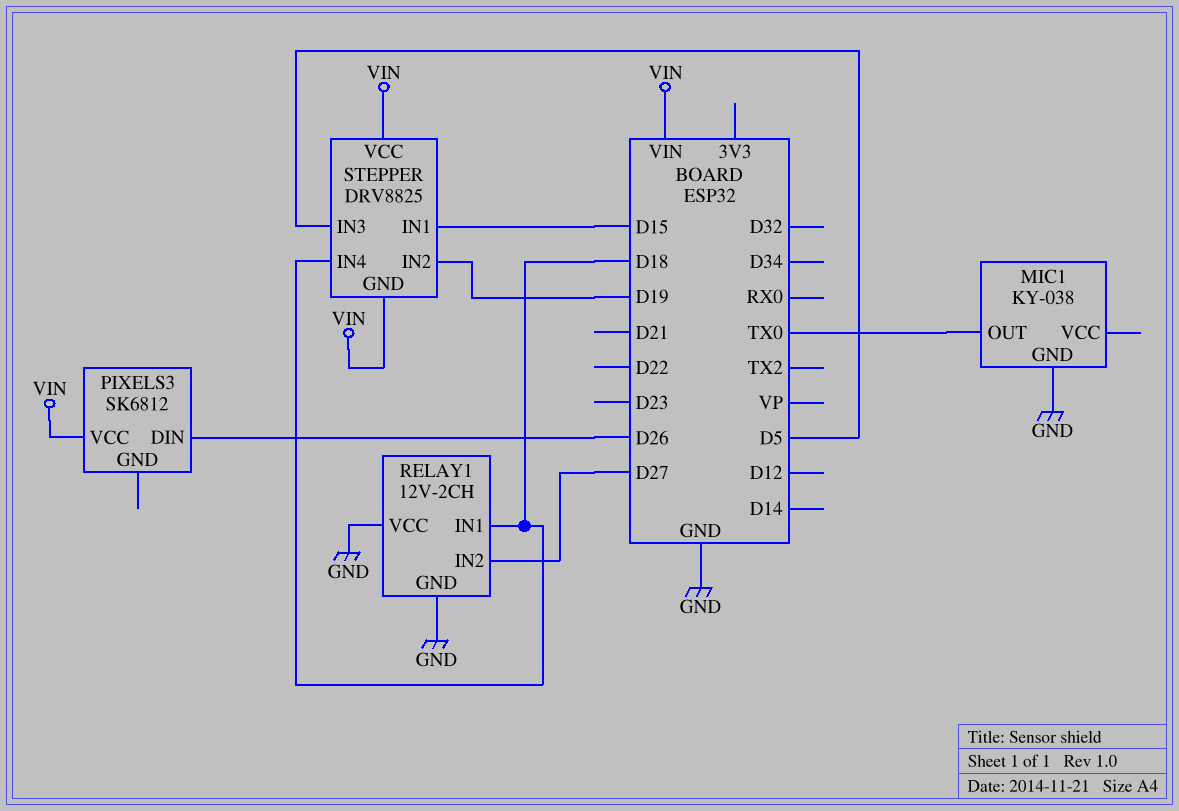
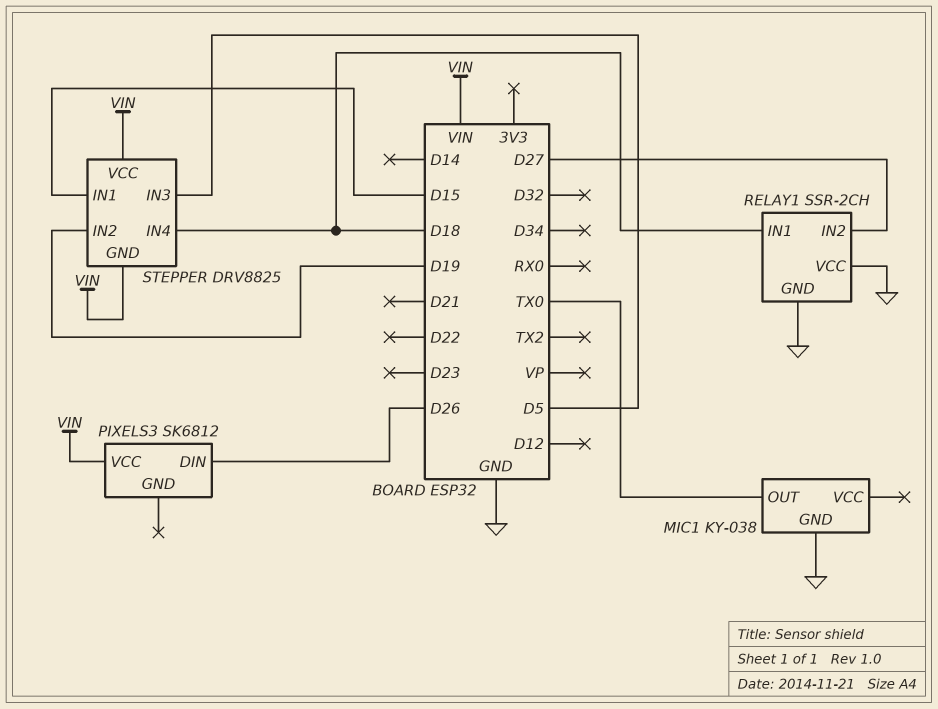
RELAY1: 12V-2CH -> SSR-2CH

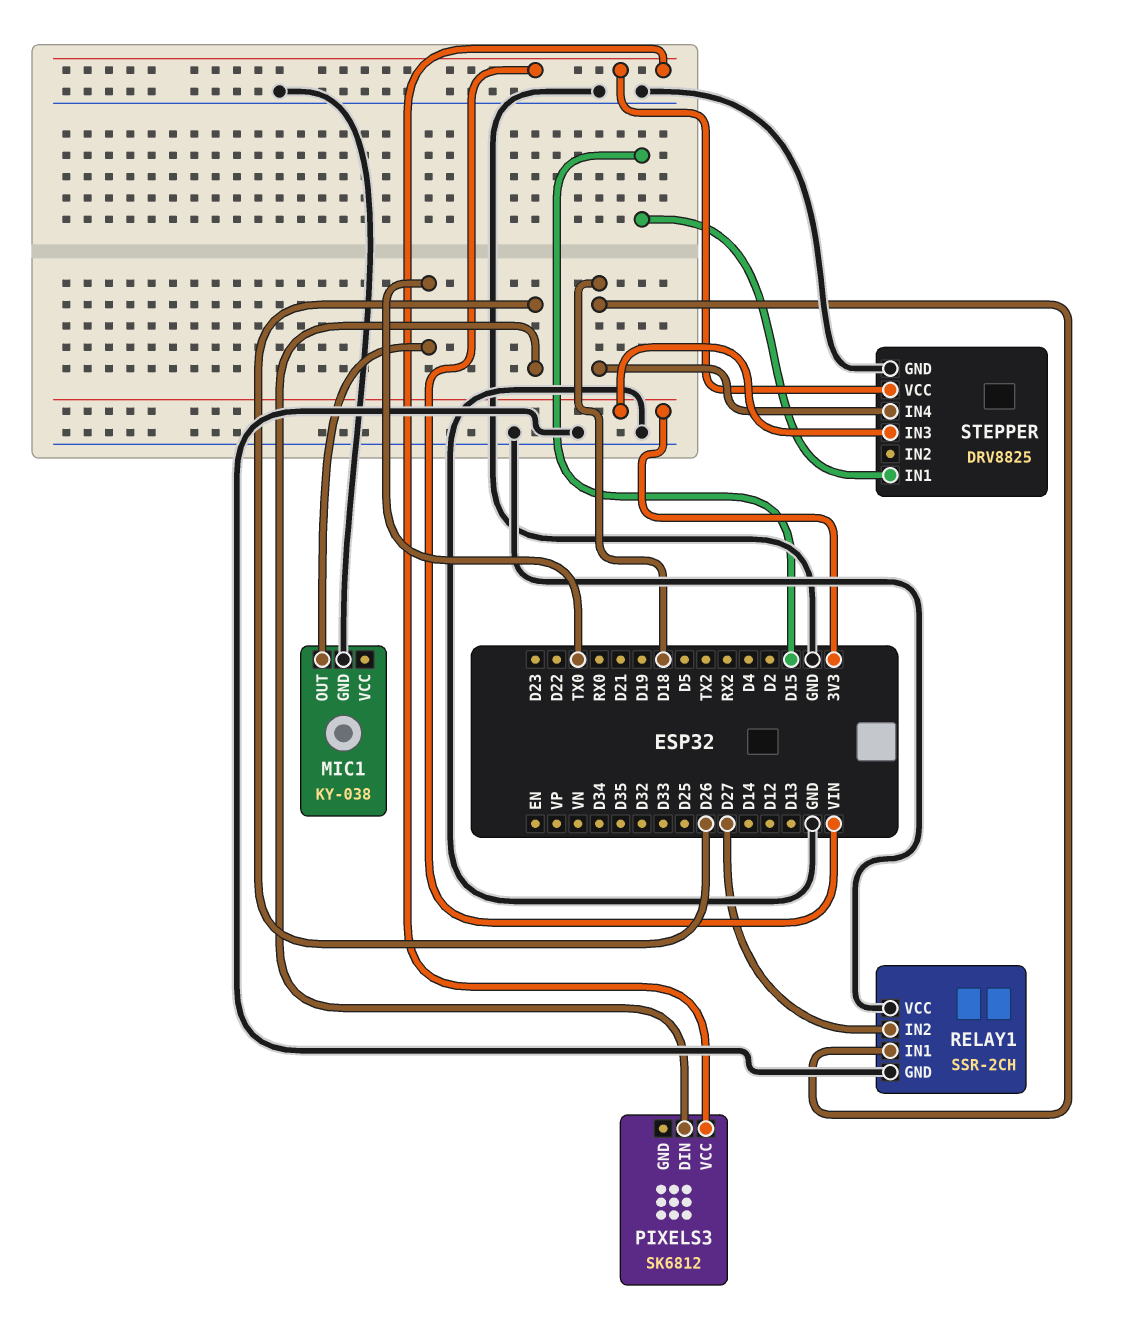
STEPPER pin GND: VIN -> GND
STEPPER pin IN2: D19 -> none
STEPPER pin IN3: D5 -> 3V3

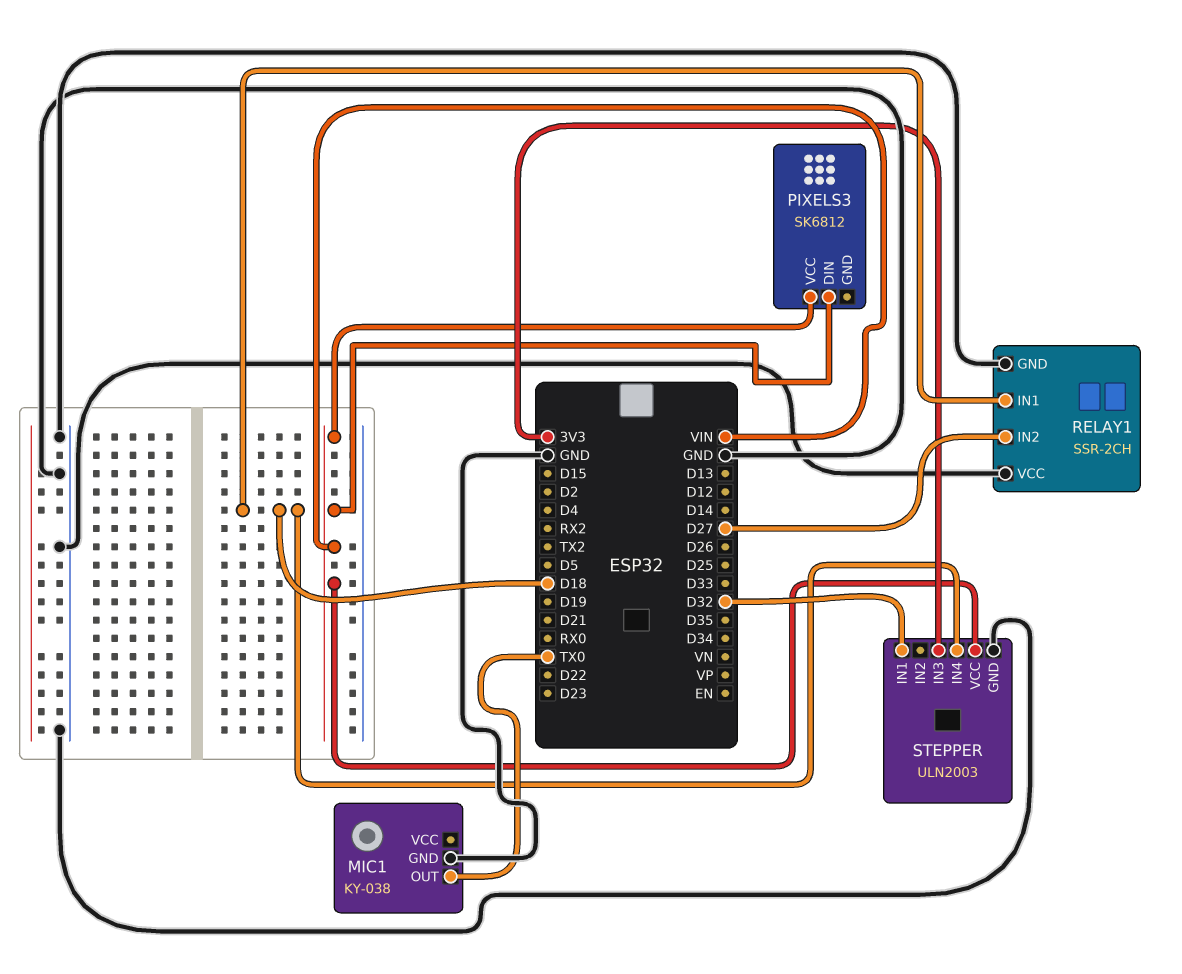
PIXELS3 pin DIN: D26 -> VIN
STEPPER: DRV8825 -> ULN2003
STEPPER pin IN1: D15 -> D32

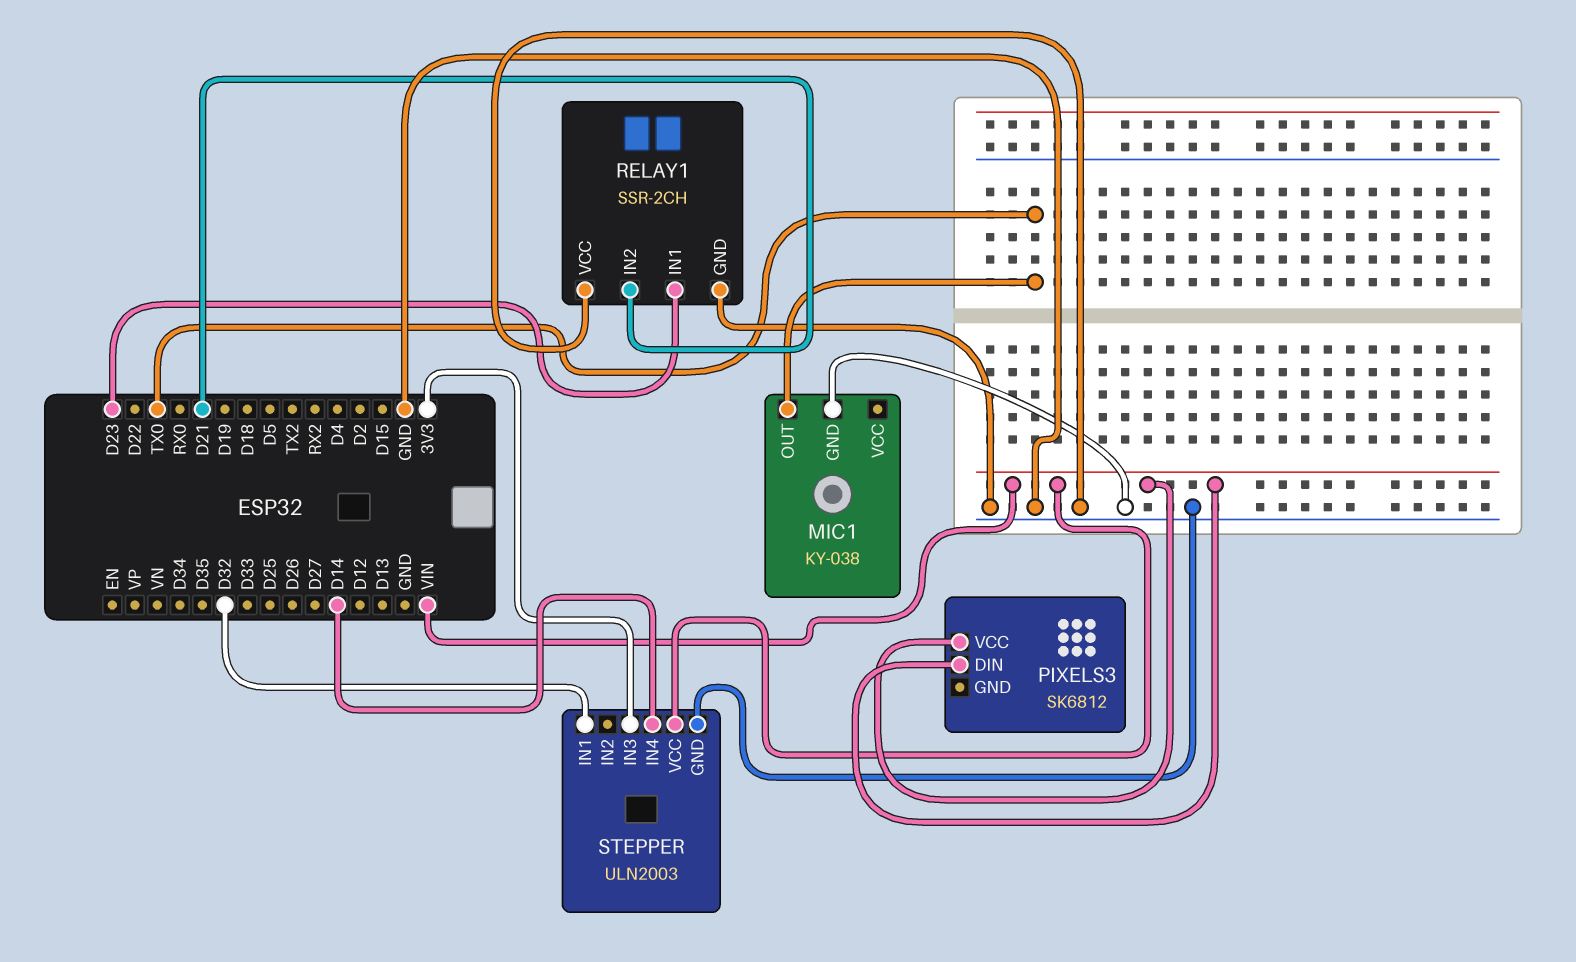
RELAY1 pin IN1: D18 -> D23
RELAY1 pin IN2: D27 -> D21
STEPPER pin IN4: D18 -> D14

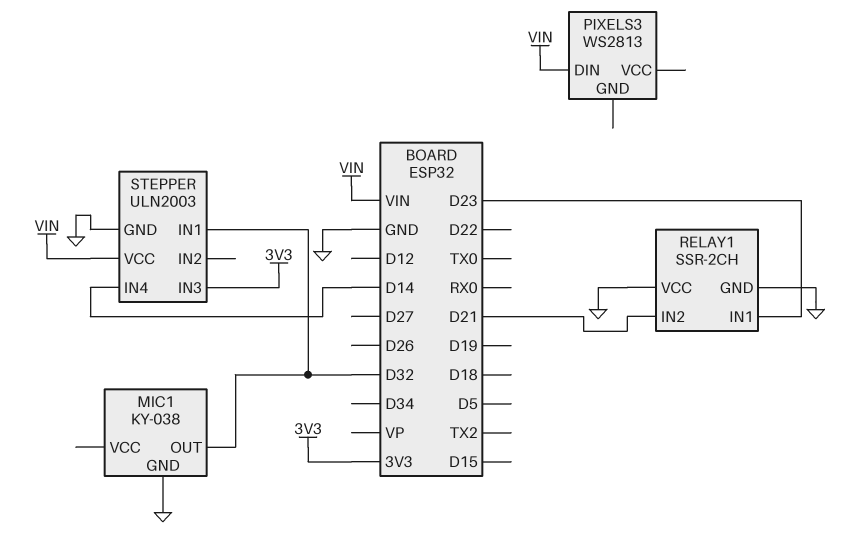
MIC1 pin OUT: TX0 -> D32
PIXELS3: SK6812 -> WS2813
PIXELS3 pin VCC: VIN -> none

